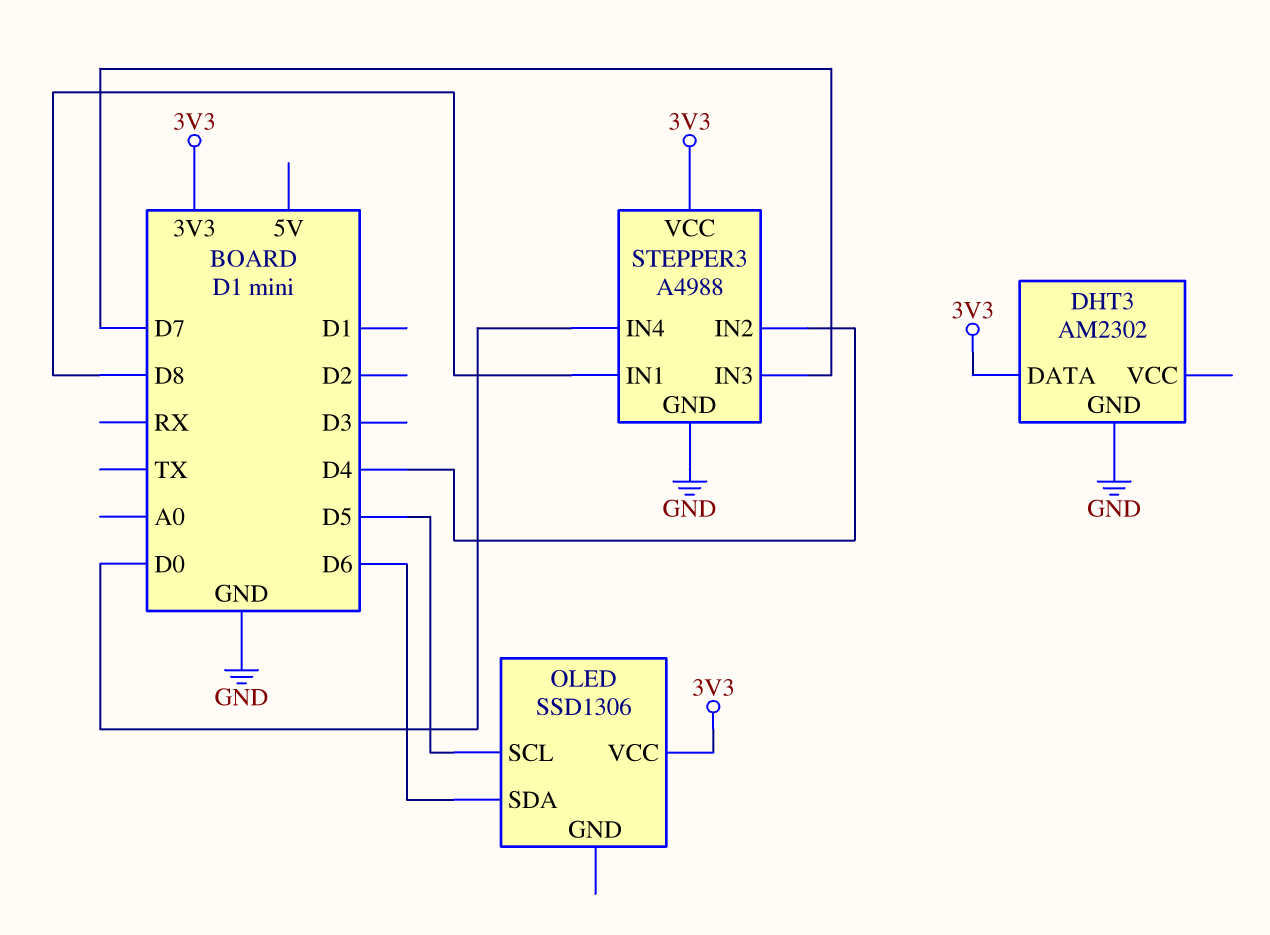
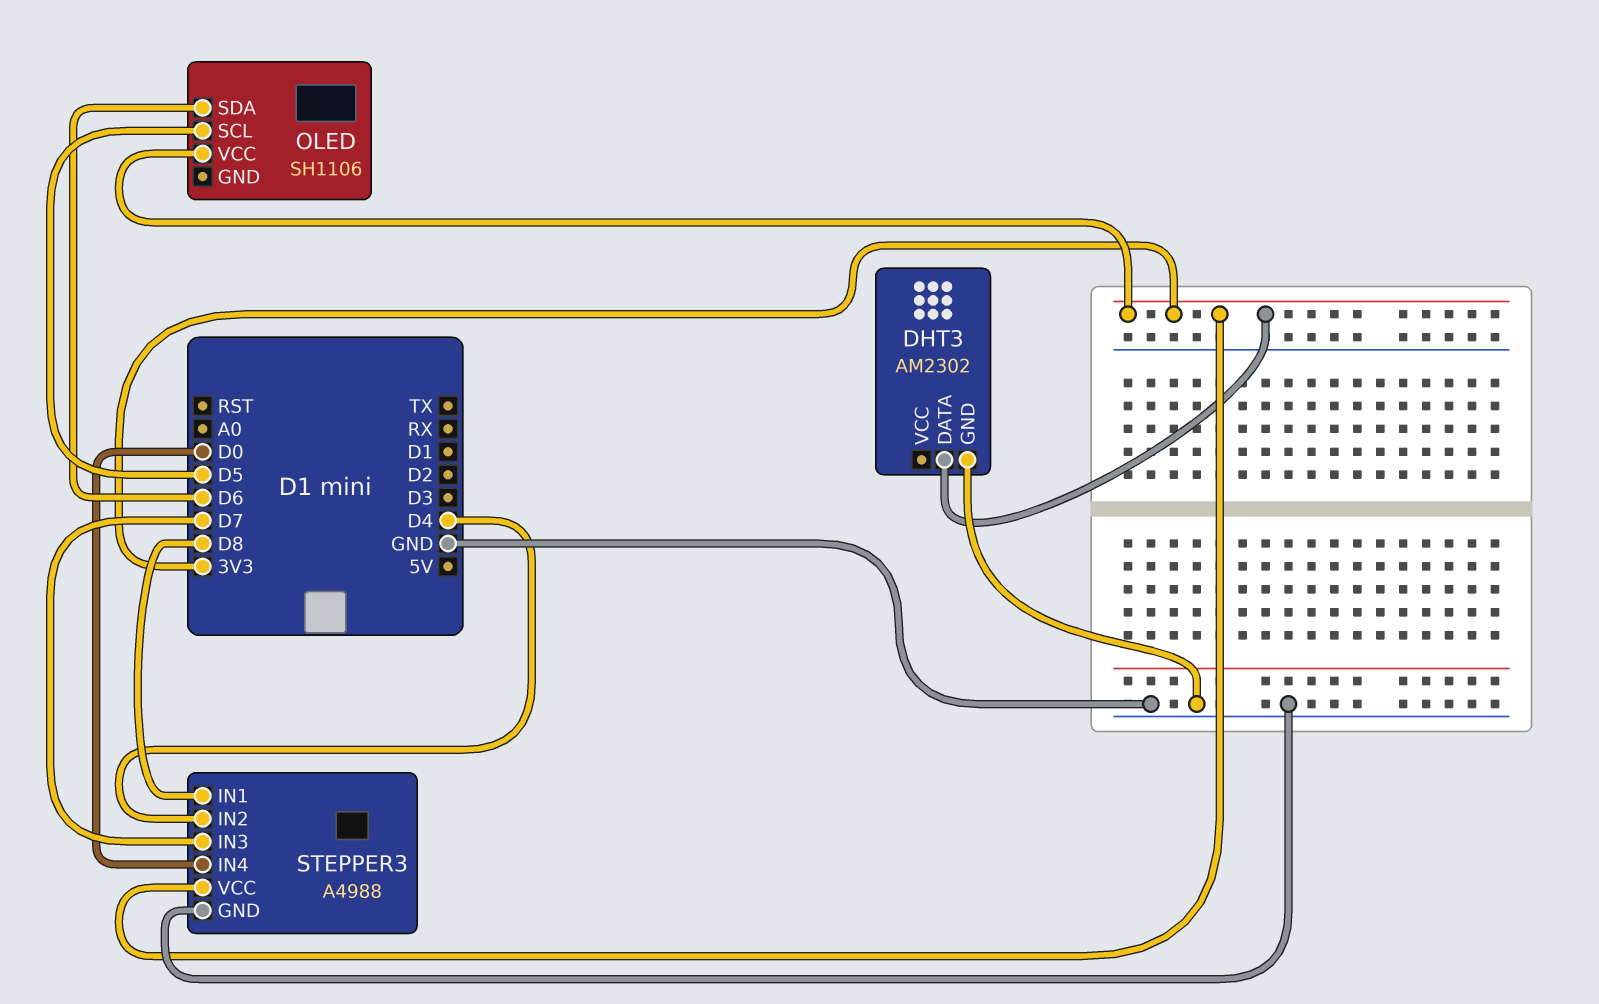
OLED: SSD1306 -> SH1106

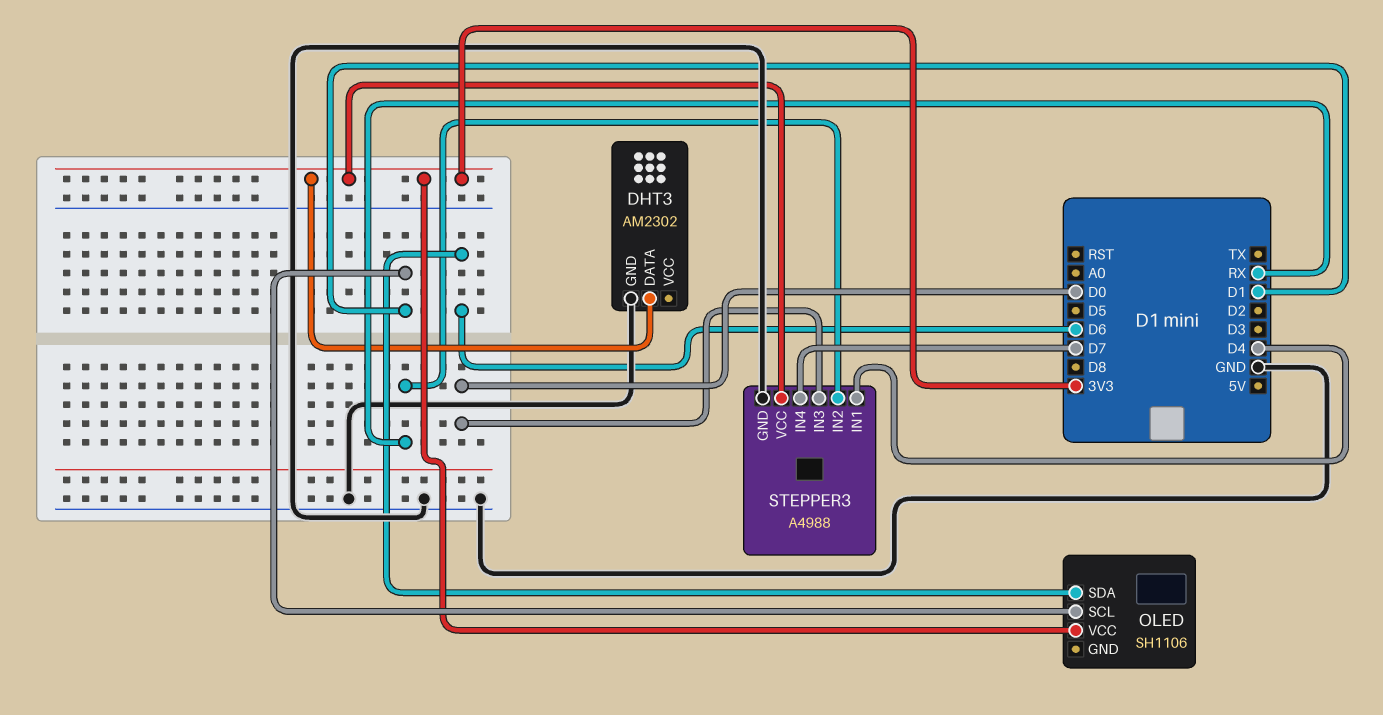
OLED pin SCL: D5 -> D1
STEPPER3 pin IN1: D8 -> D4
STEPPER3 pin IN2: D4 -> RX
STEPPER3 pin IN3: D7 -> D0
STEPPER3 pin IN4: D0 -> D7

